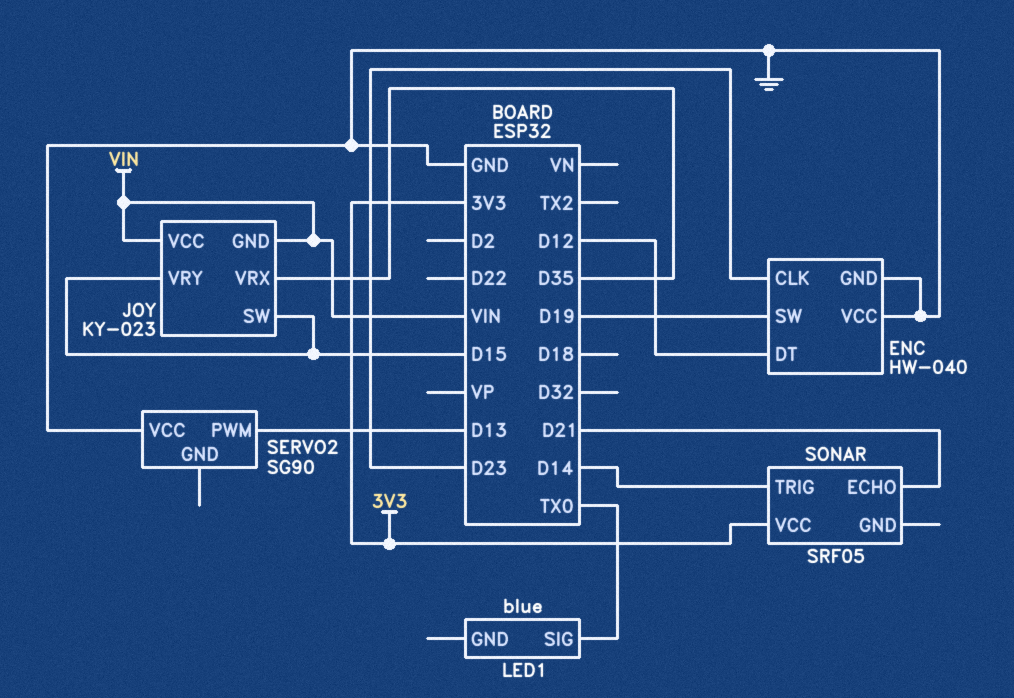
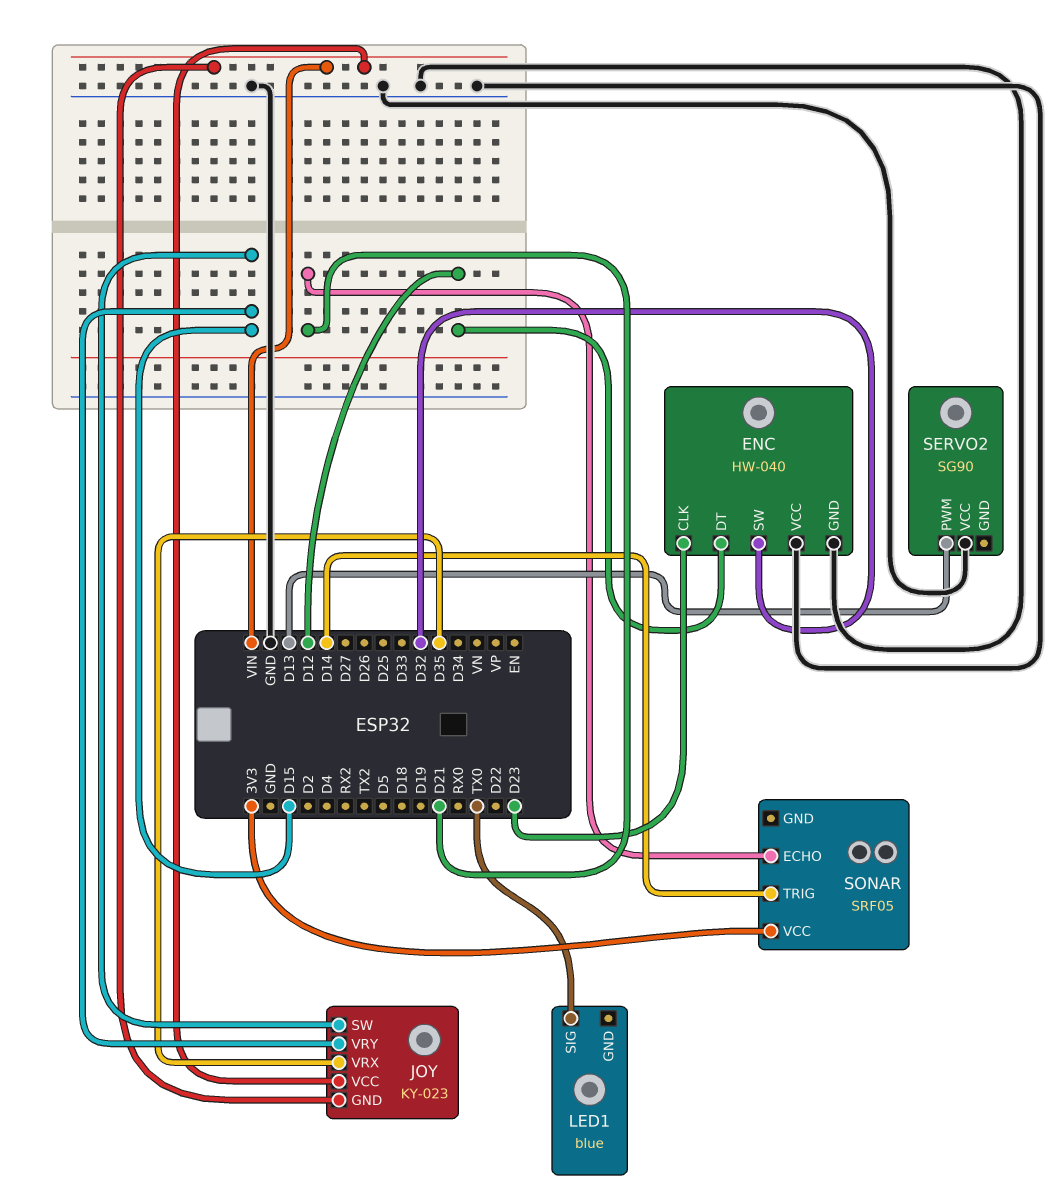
ENC pin SW: D19 -> D32

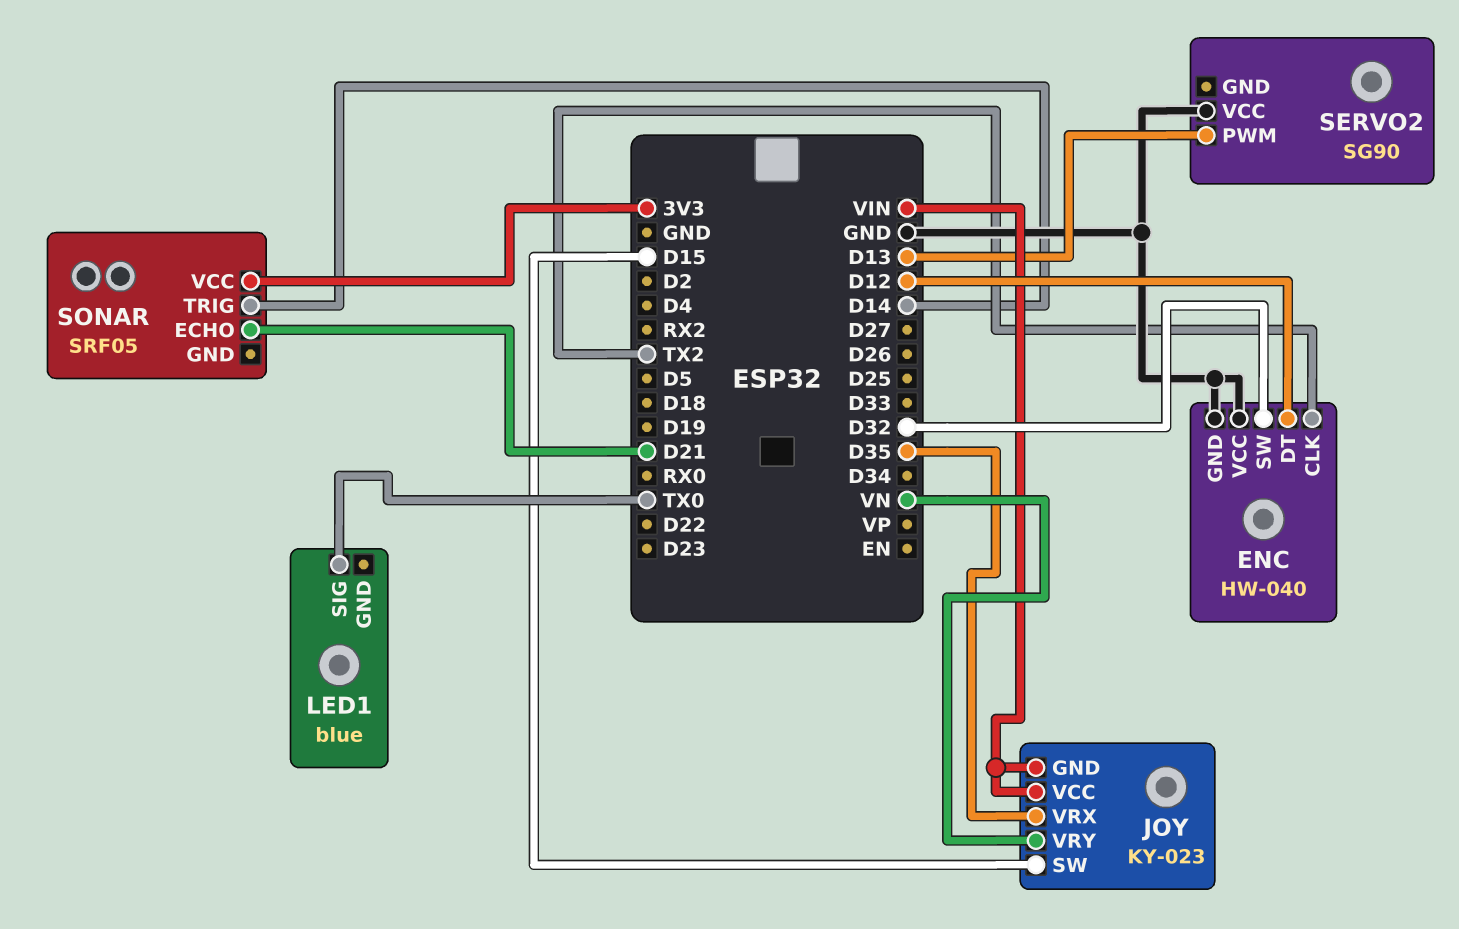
ENC pin CLK: D23 -> TX2
JOY pin VRY: D15 -> VN

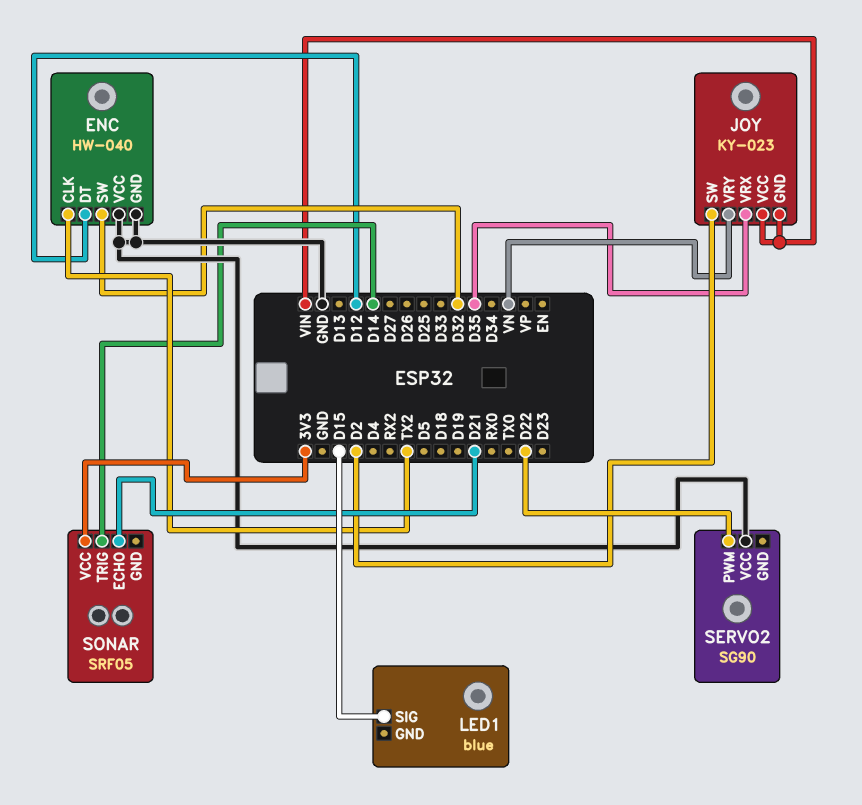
JOY pin SW: D15 -> D2
LED1 pin SIG: TX0 -> D15
SERVO2 pin PWM: D13 -> D22

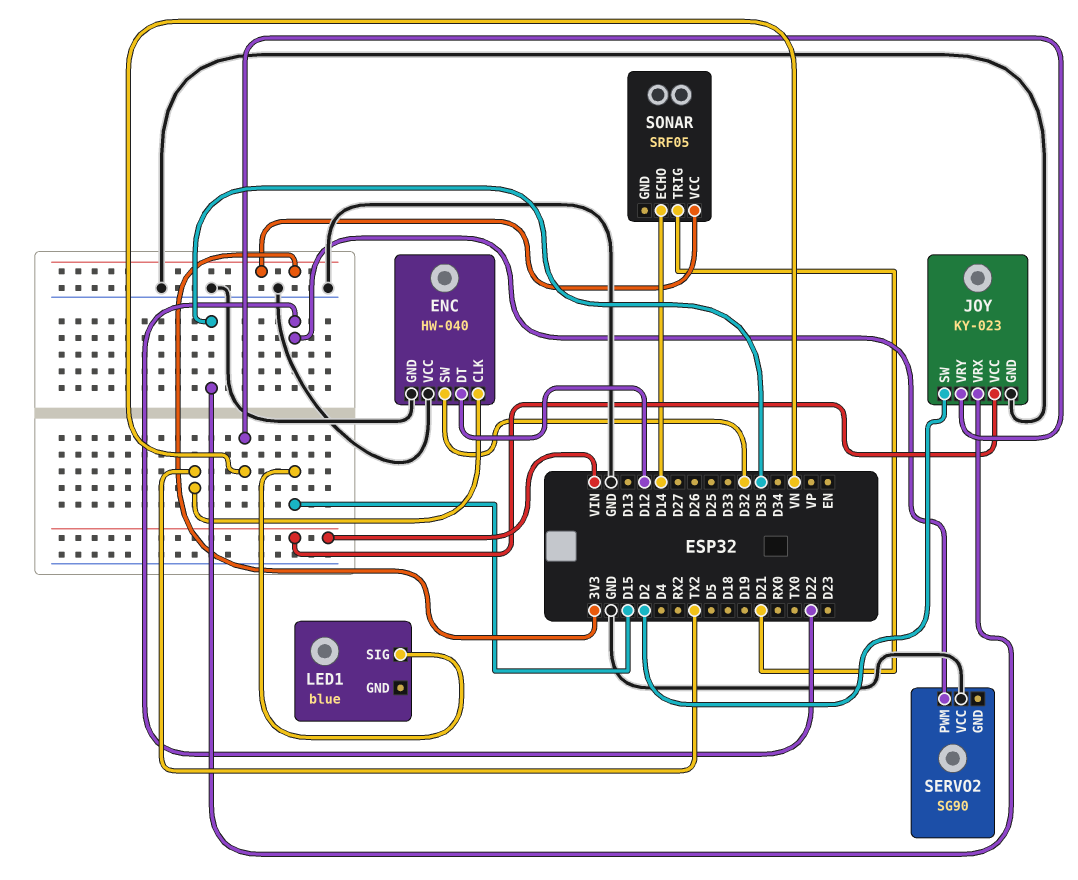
JOY pin GND: VIN -> GND
SONAR pin ECHO: D21 -> D14
SONAR pin TRIG: D14 -> D21

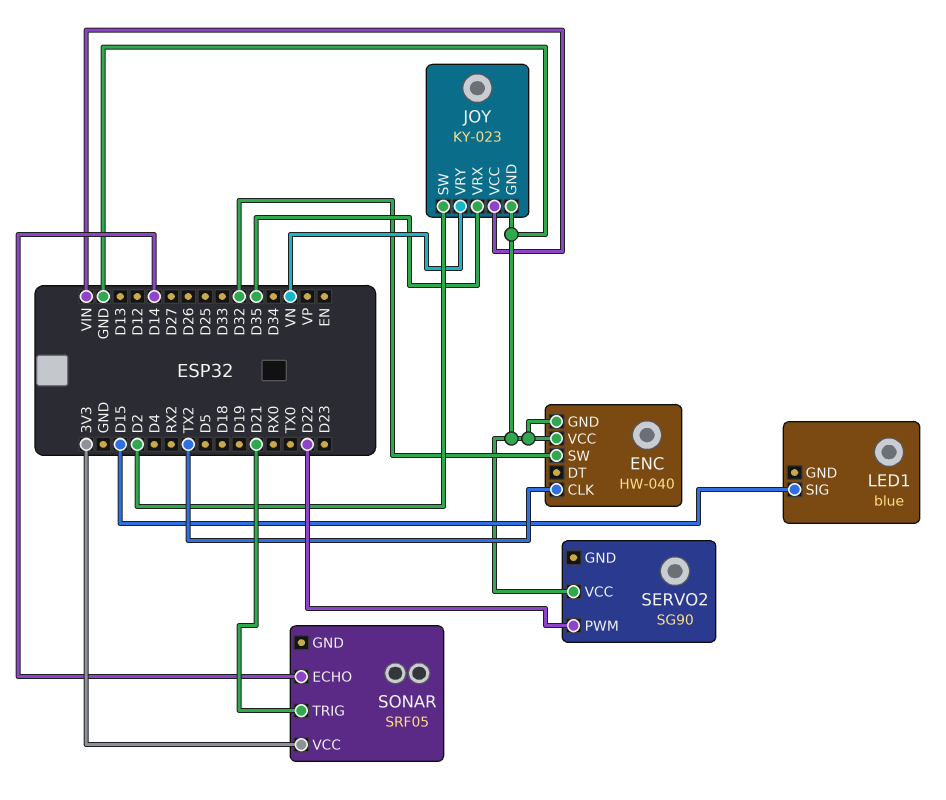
ENC pin DT: D12 -> none

